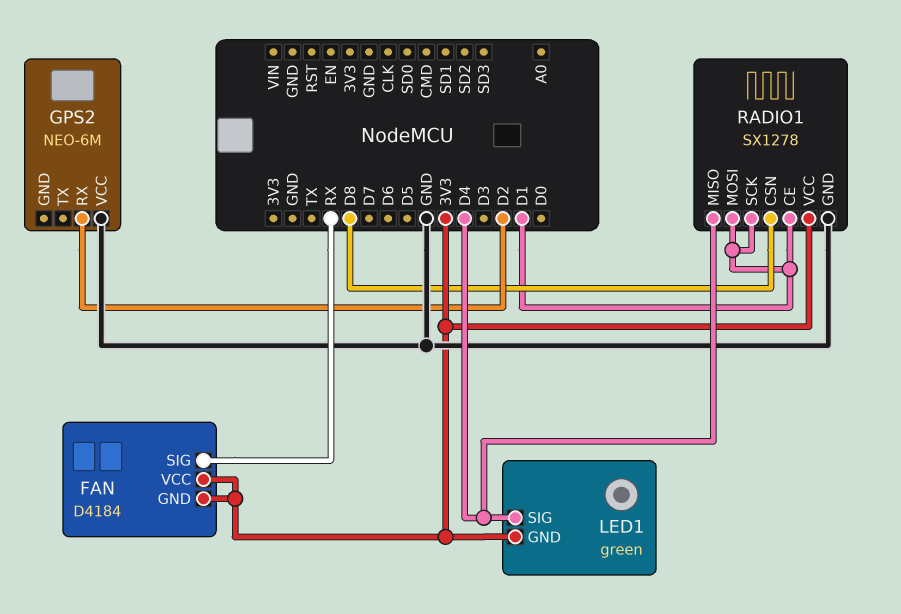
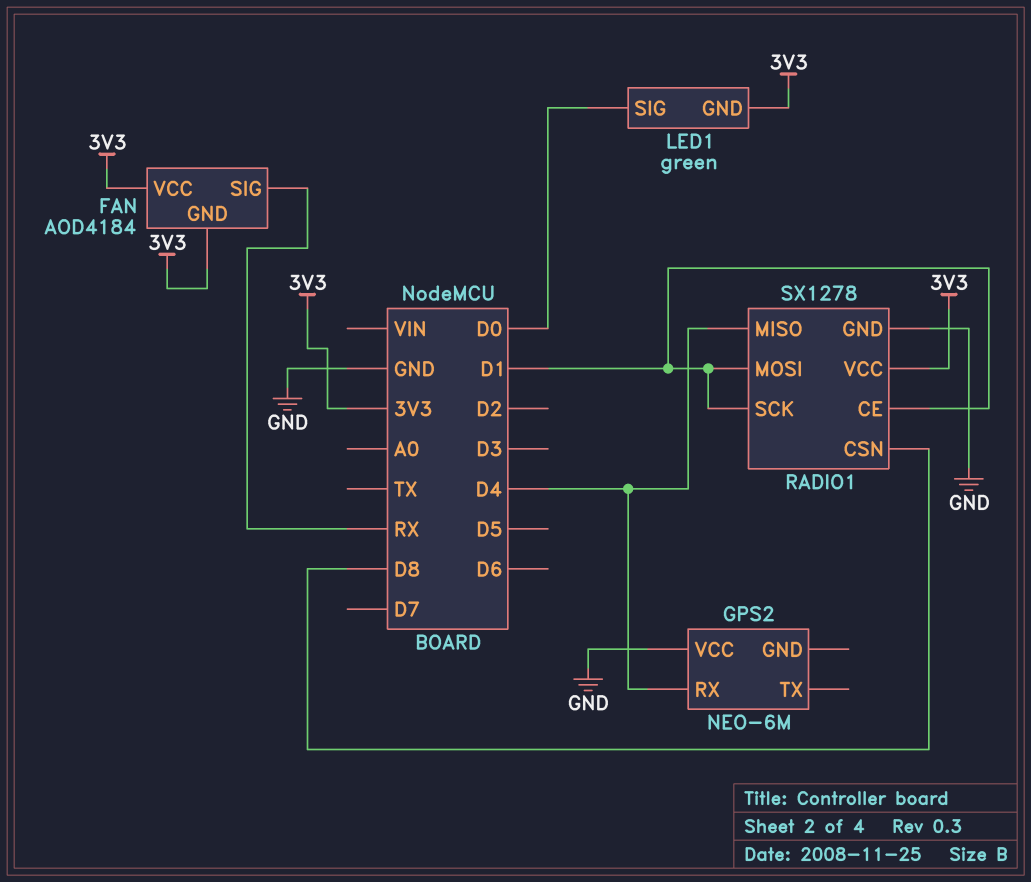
FAN: D4184 -> AOD4184
GPS2 pin RX: D2 -> D4
LED1 pin SIG: D4 -> D0

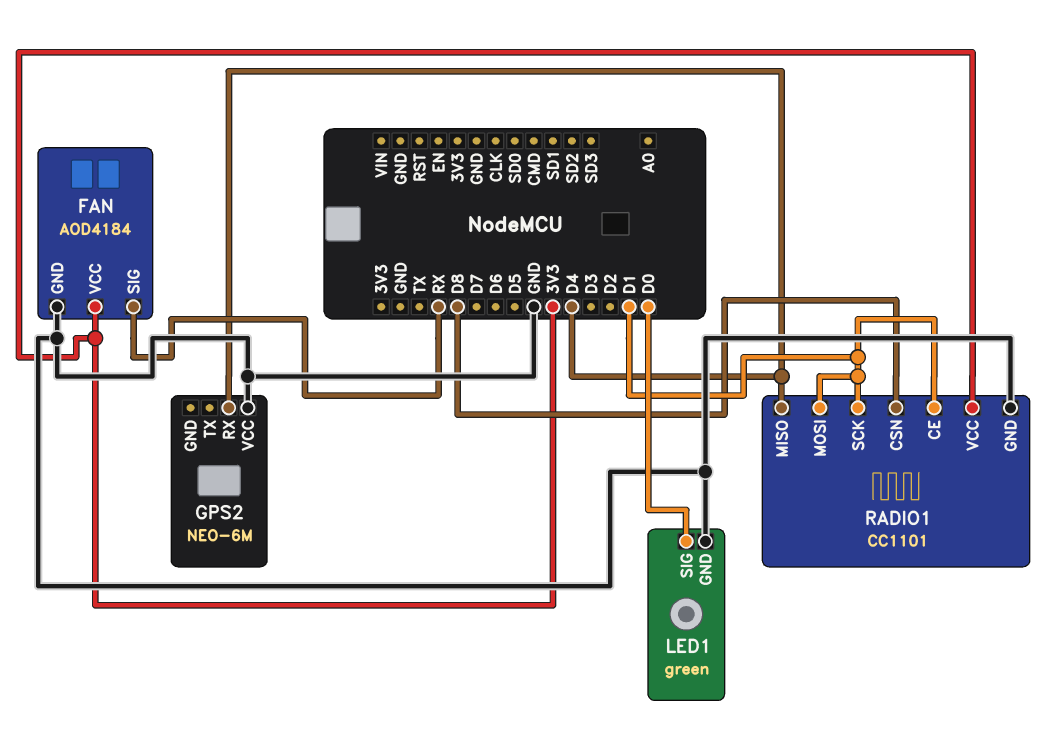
FAN pin GND: 3V3 -> GND
LED1 pin GND: 3V3 -> GND
RADIO1: SX1278 -> CC1101

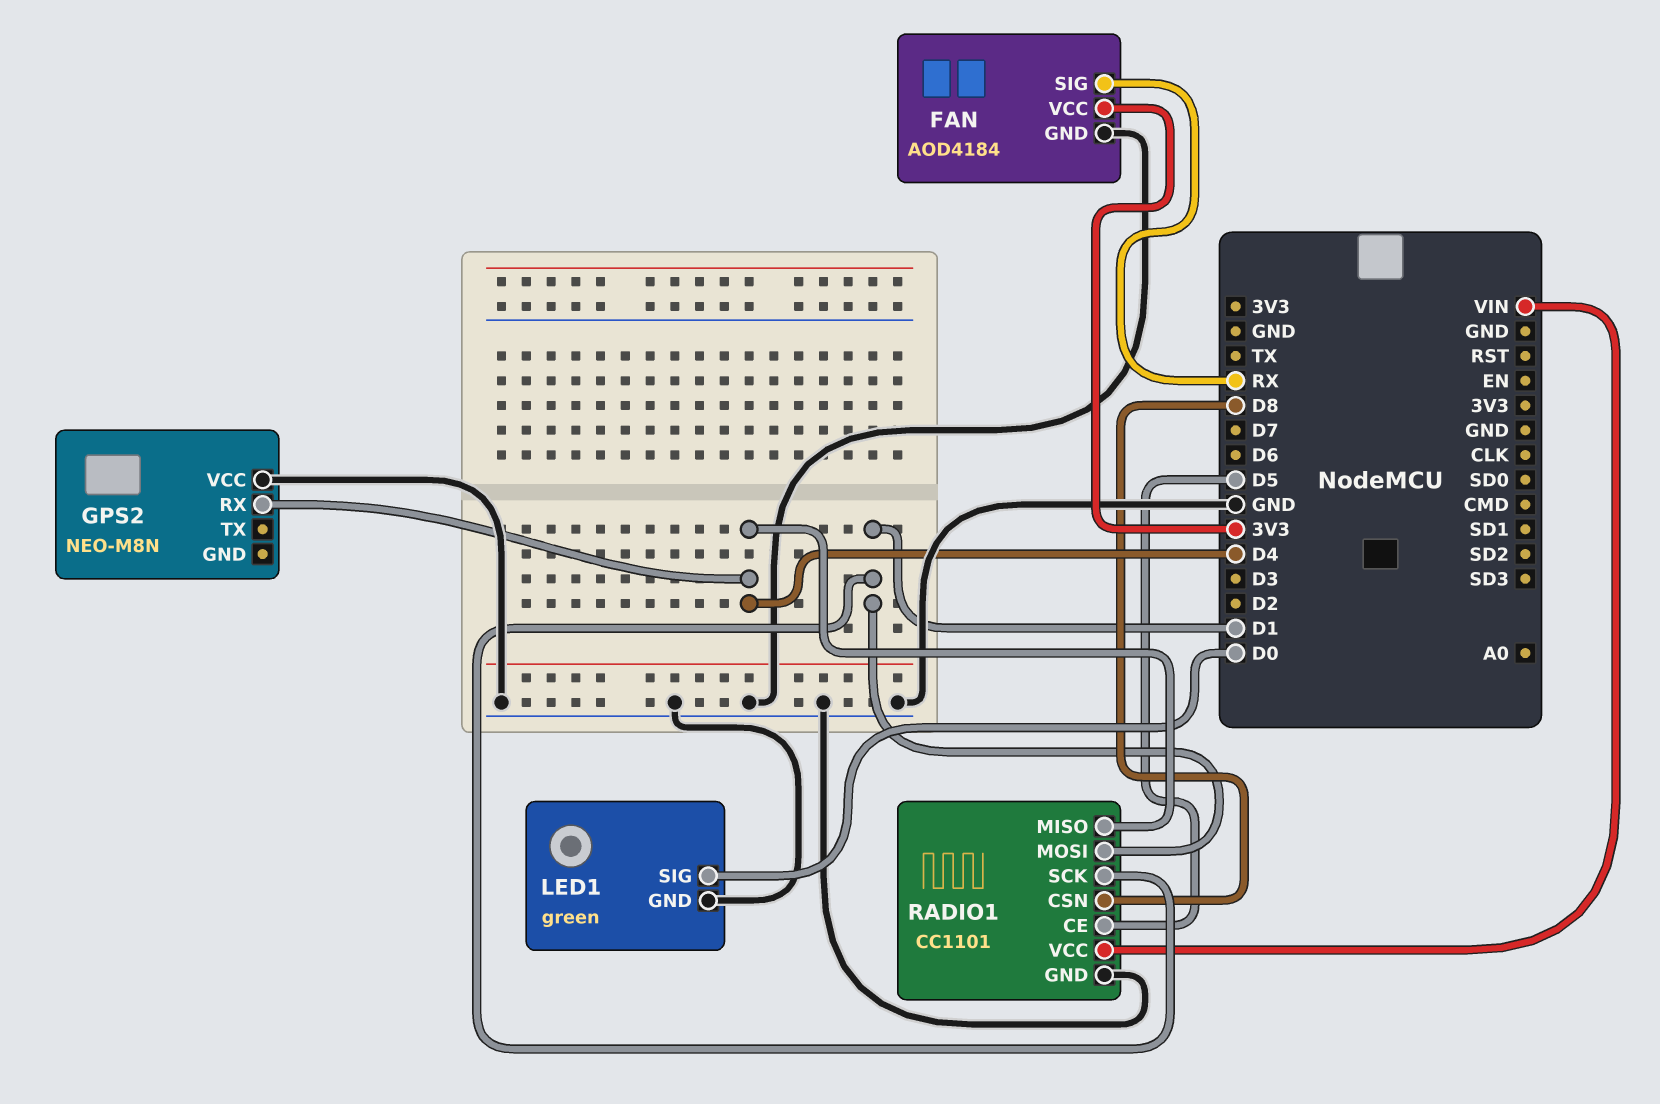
GPS2: NEO-6M -> NEO-M8N
RADIO1 pin CE: D1 -> D5
RADIO1 pin VCC: 3V3 -> VIN

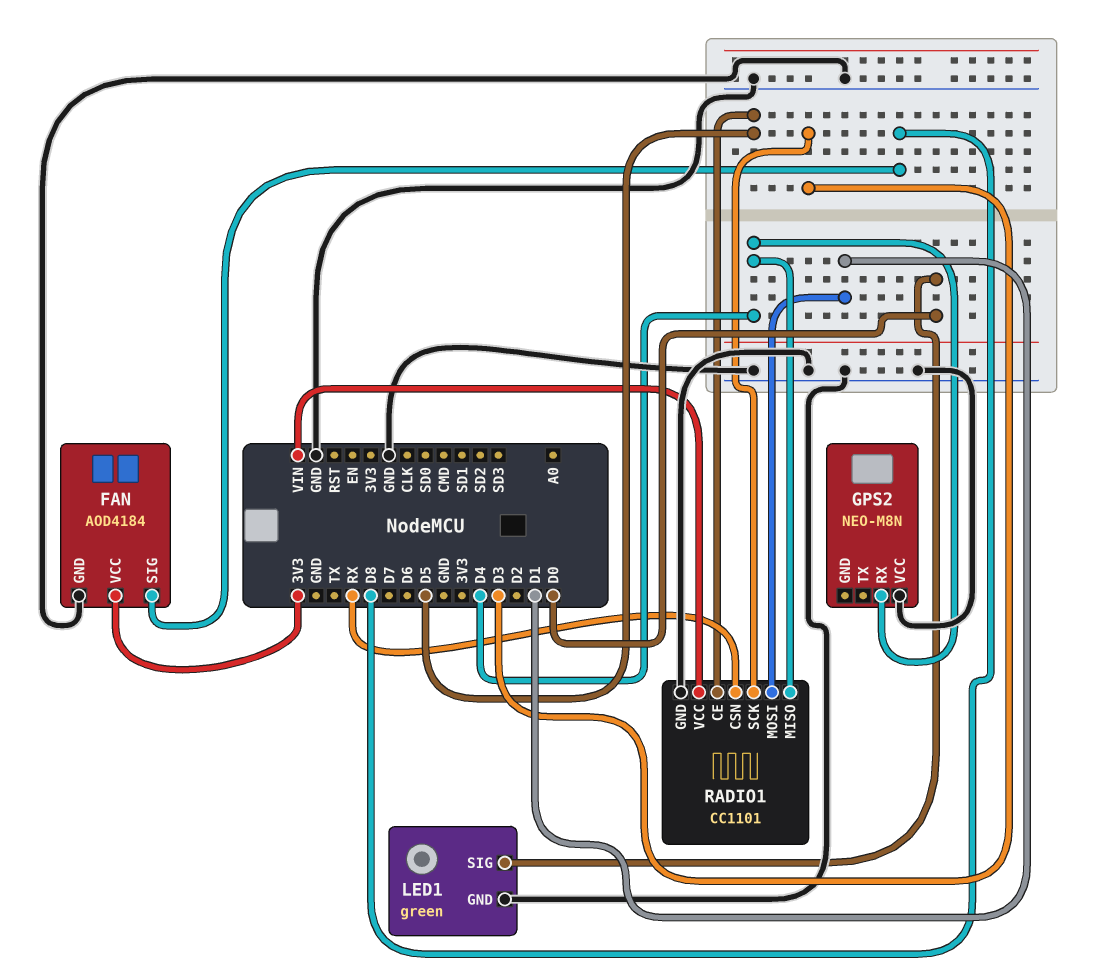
FAN pin SIG: RX -> D8
RADIO1 pin CSN: D8 -> RX
RADIO1 pin SCK: D1 -> D3

